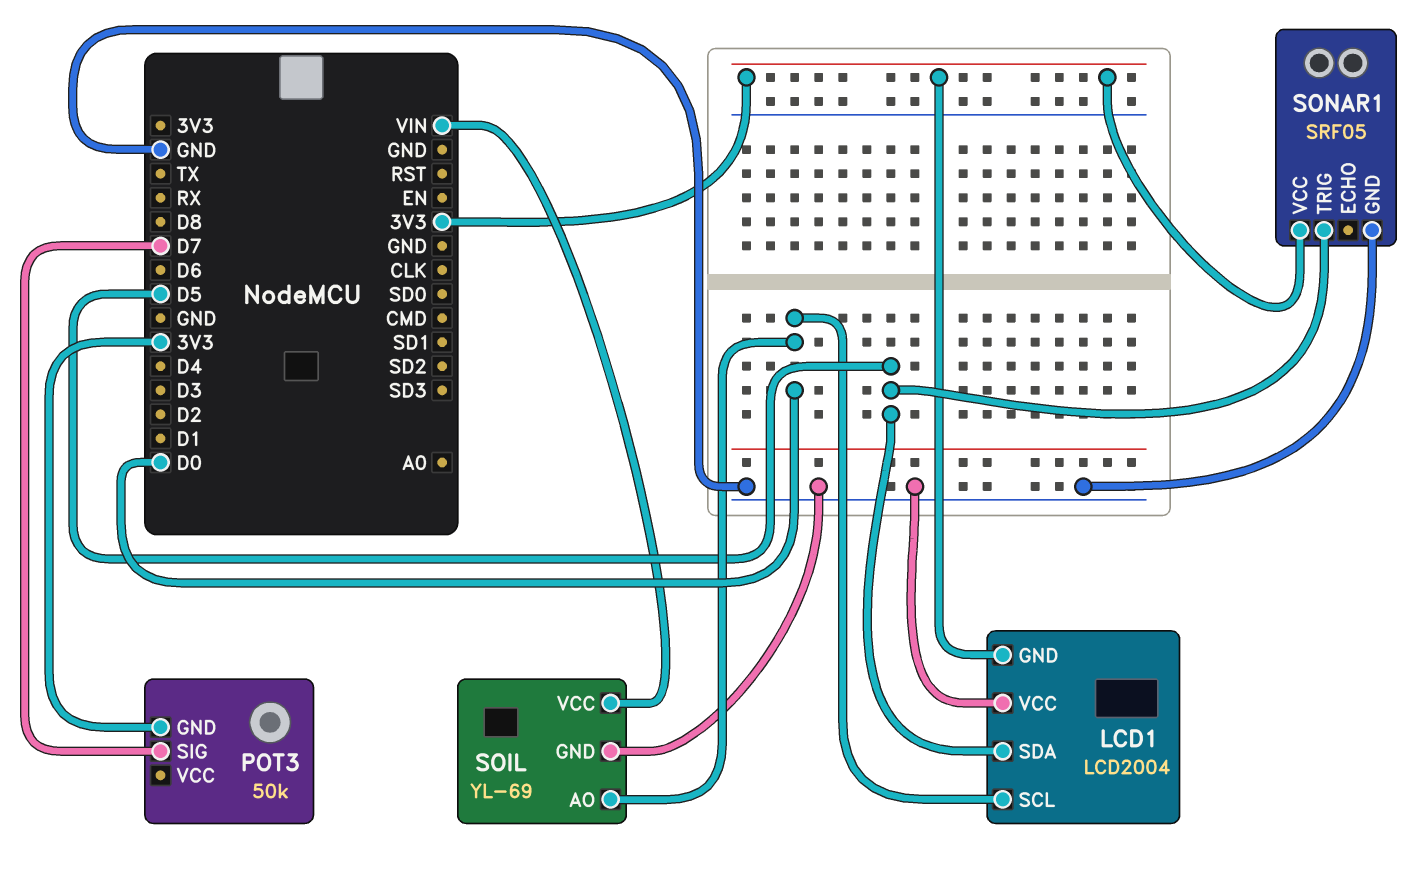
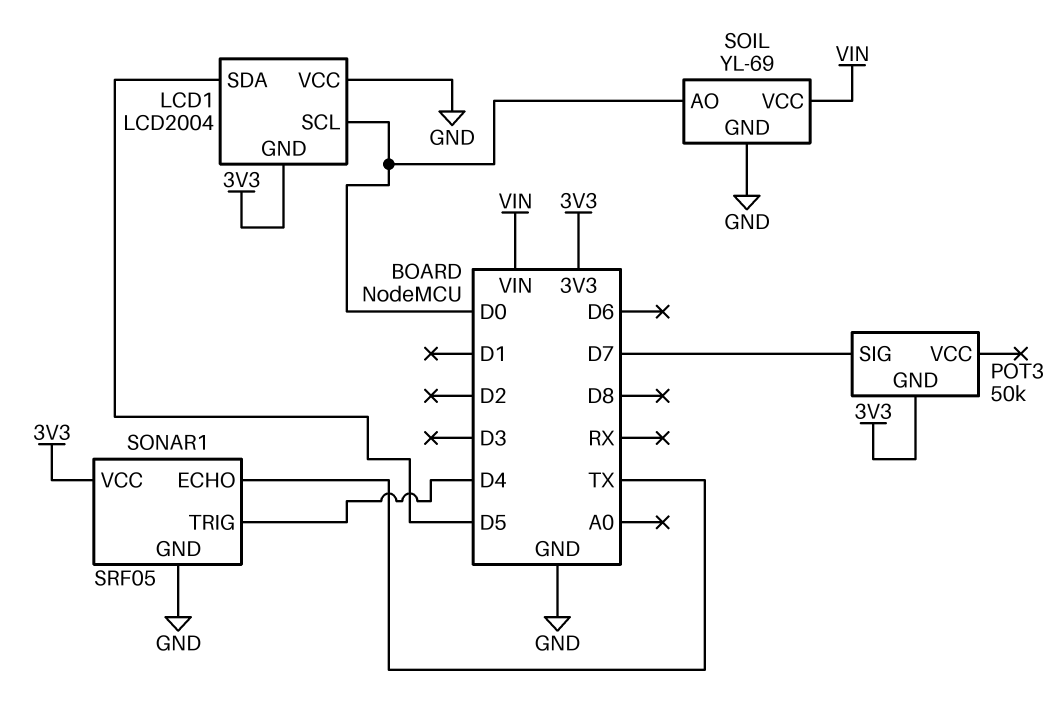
SONAR1 pin ECHO: none -> TX
SONAR1 pin TRIG: D5 -> D4

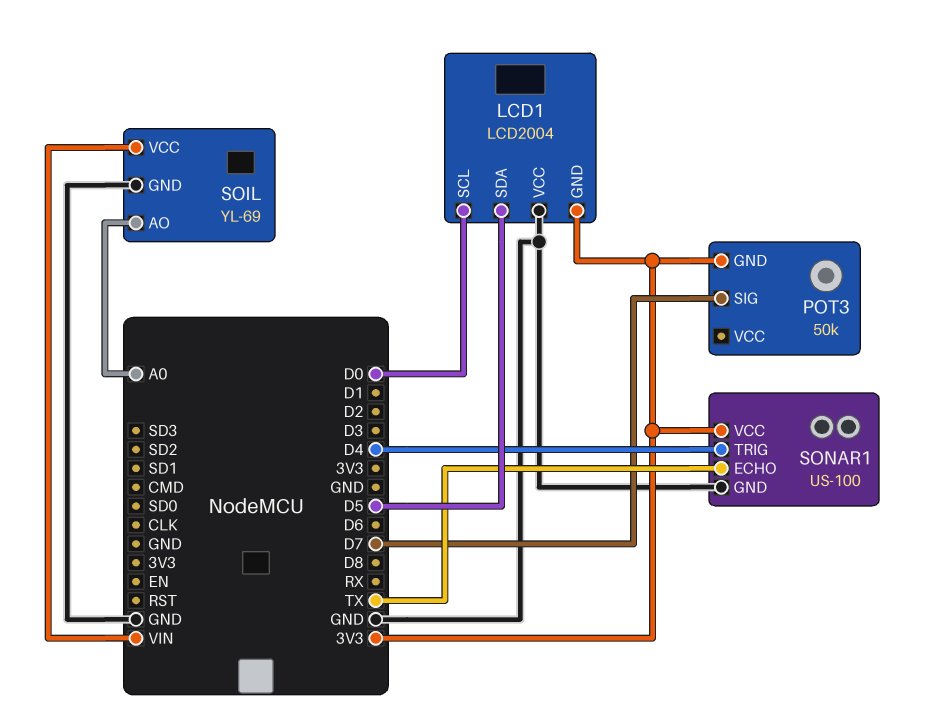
SOIL pin AO: D0 -> A0
SONAR1: SRF05 -> US-100

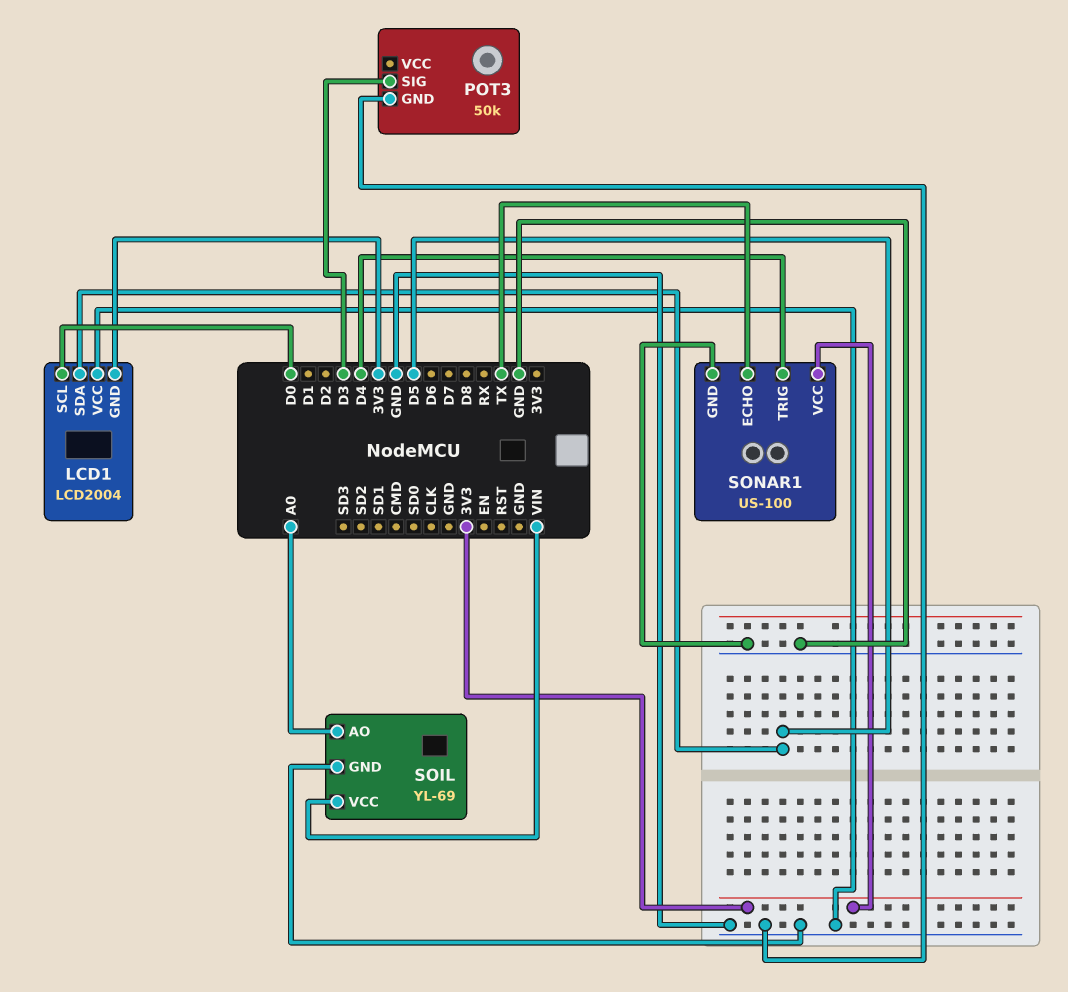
POT3 pin GND: 3V3 -> GND
POT3 pin SIG: D7 -> D3

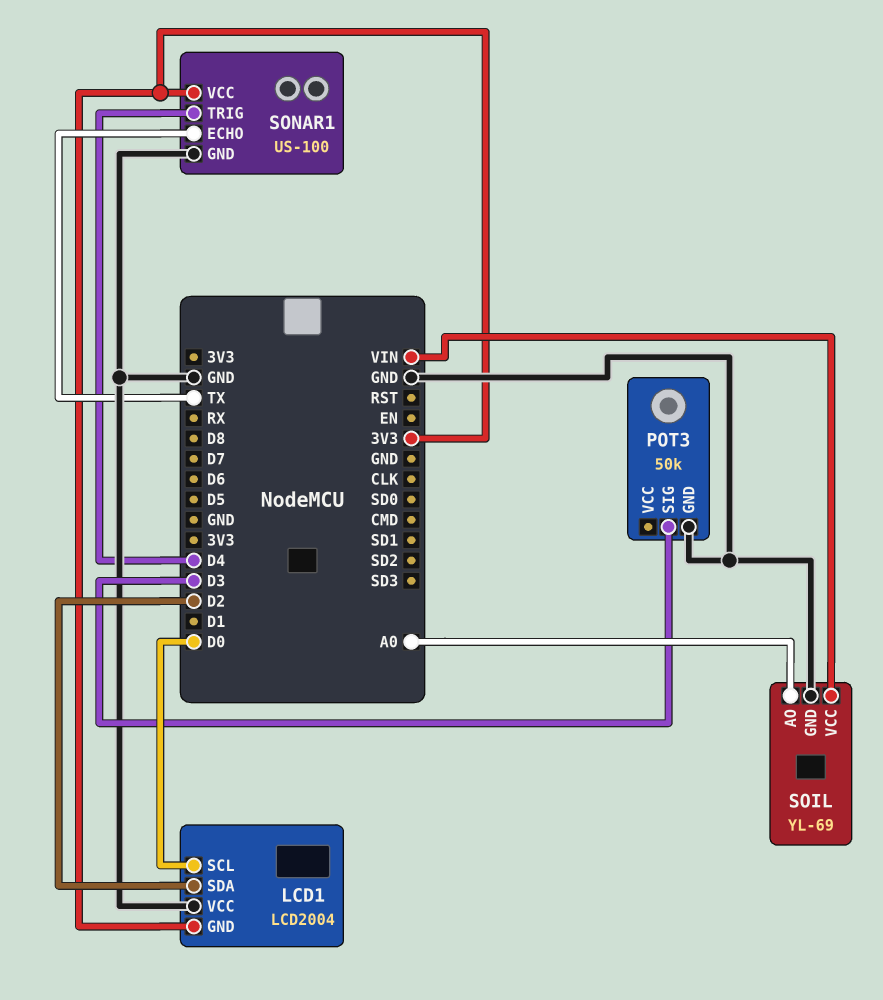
LCD1 pin SDA: D5 -> D2

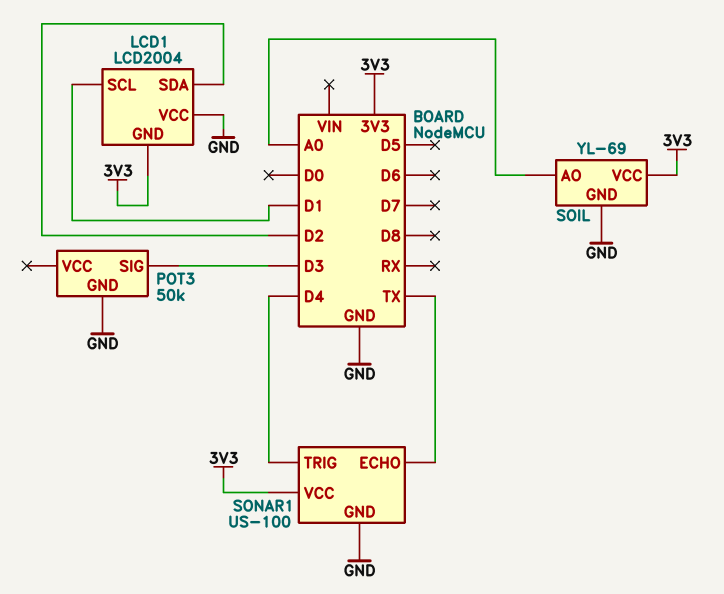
LCD1 pin SCL: D0 -> D1
SOIL pin VCC: VIN -> 3V3

